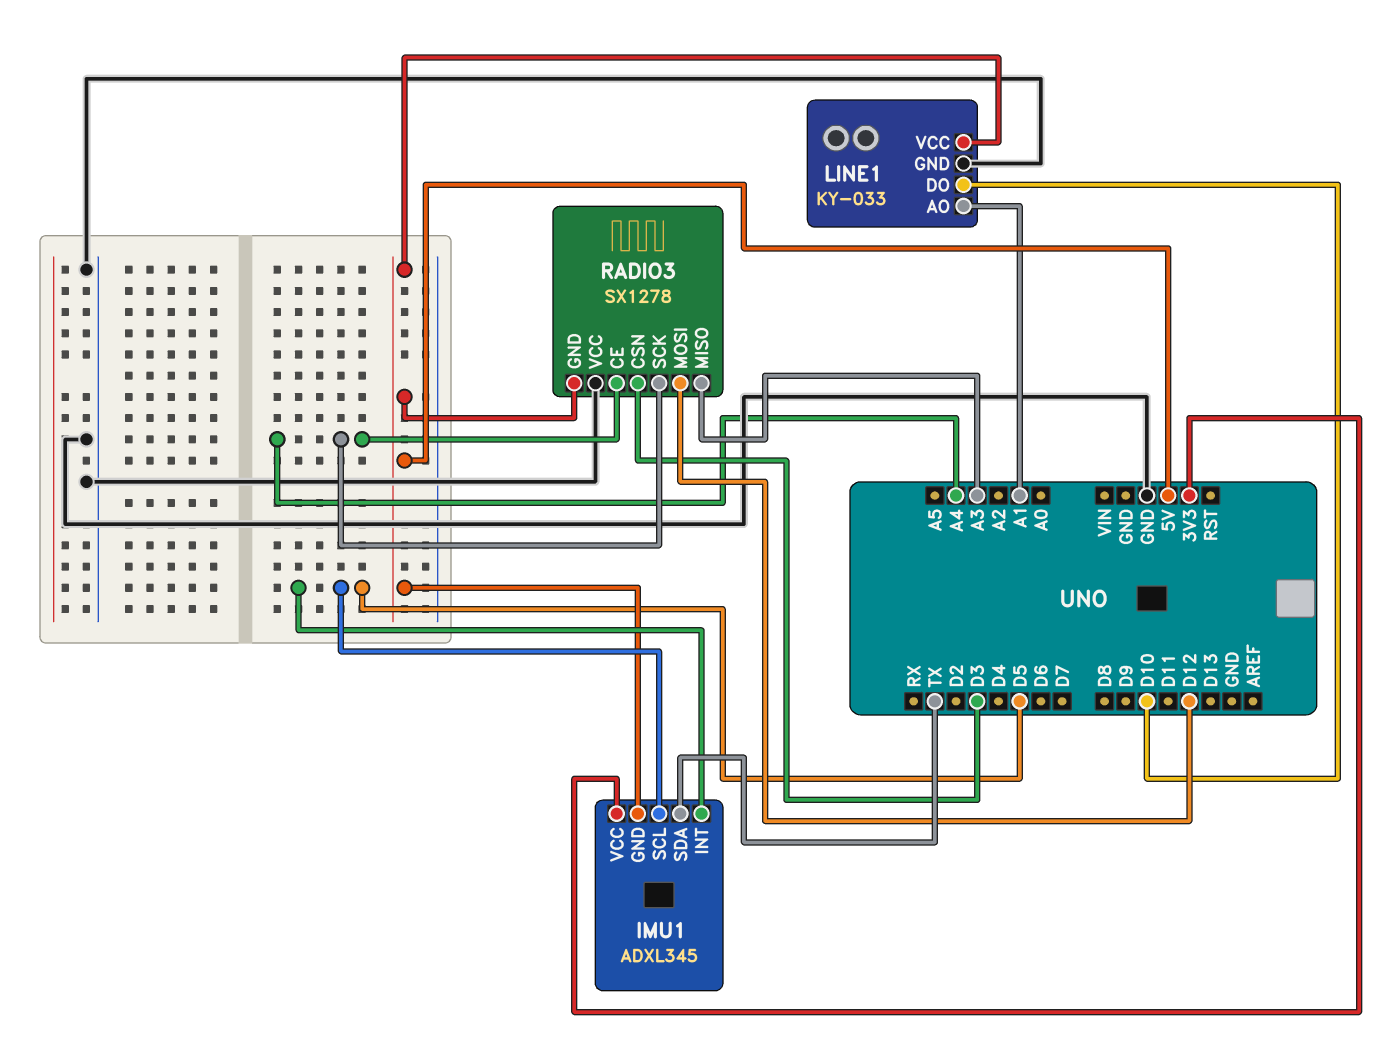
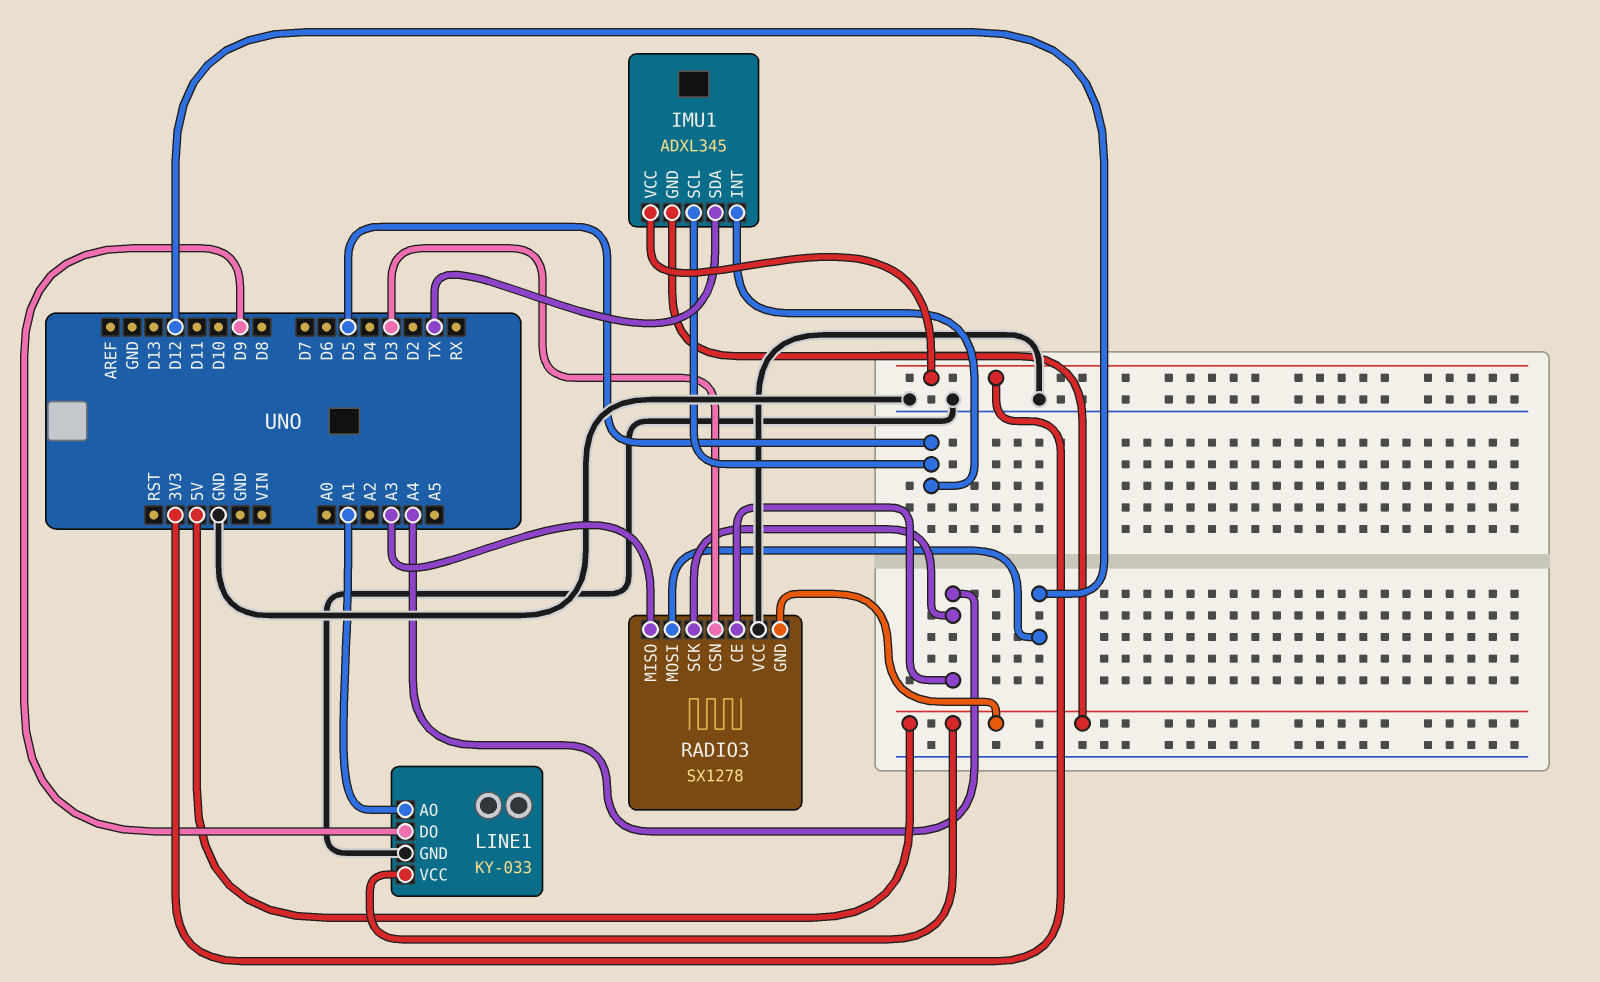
LINE1 pin DO: D10 -> D9

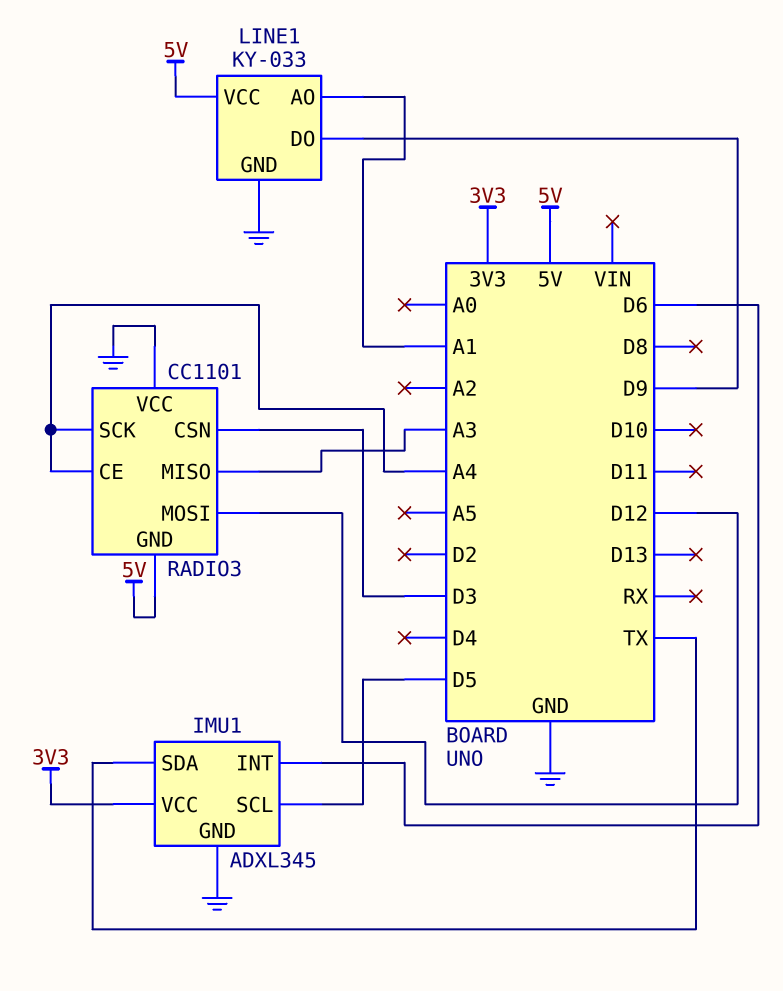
IMU1 pin GND: 5V -> GND
IMU1 pin INT: D5 -> D6
RADIO3: SX1278 -> CC1101

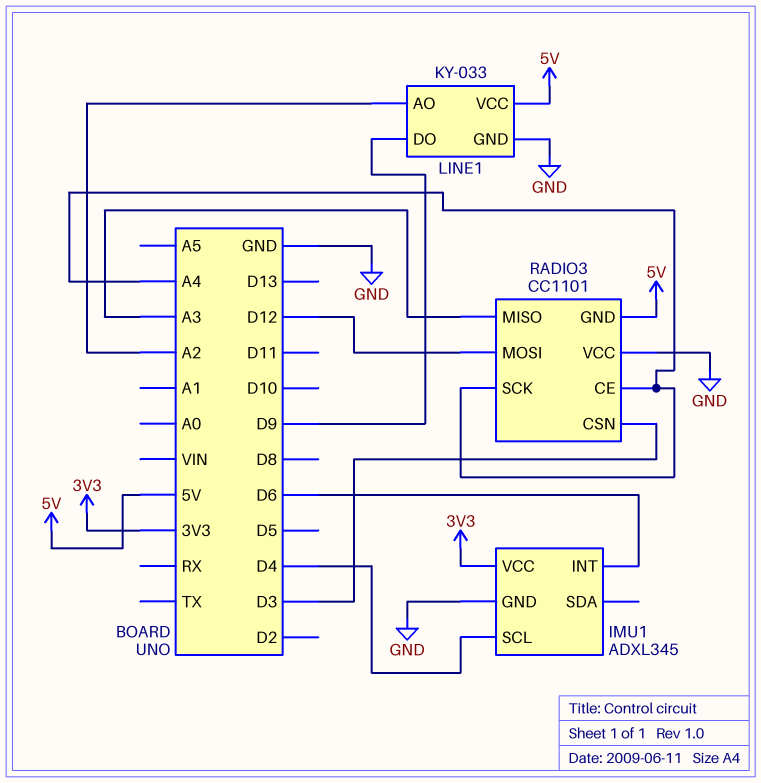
IMU1 pin SCL: D5 -> D4
IMU1 pin SDA: TX -> none
LINE1 pin AO: A1 -> A2

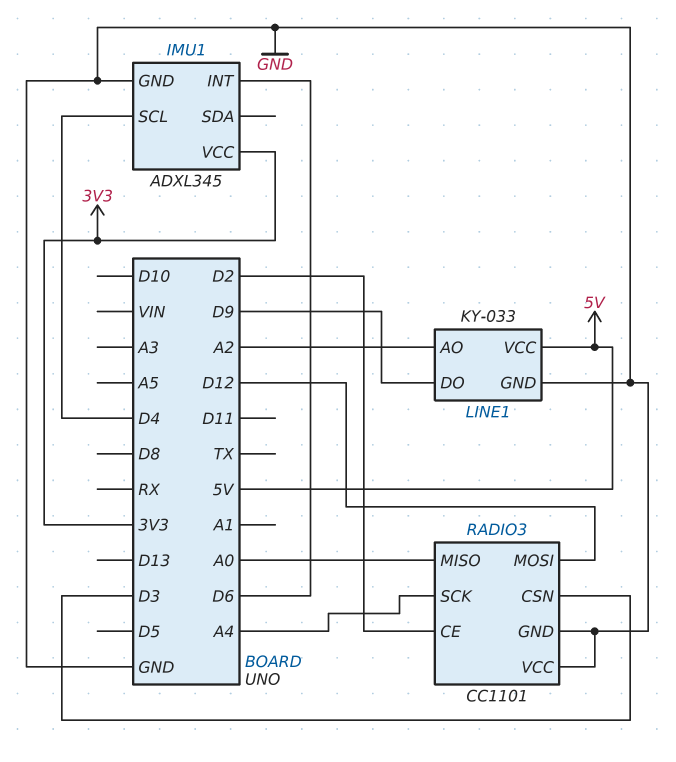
RADIO3 pin CE: A4 -> D2
RADIO3 pin GND: 5V -> GND
RADIO3 pin MISO: A3 -> A0

